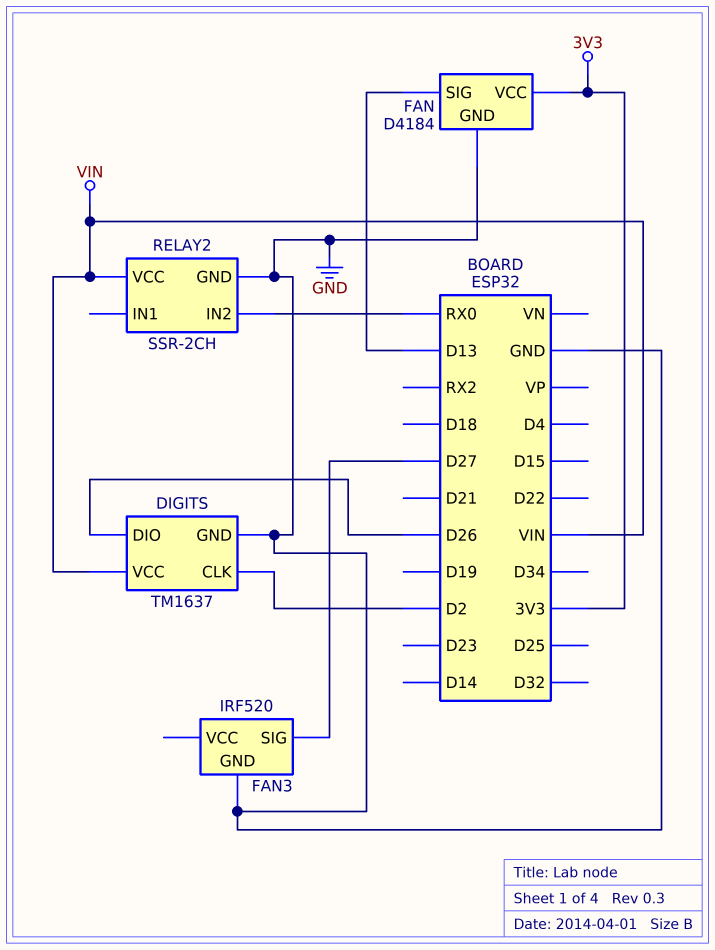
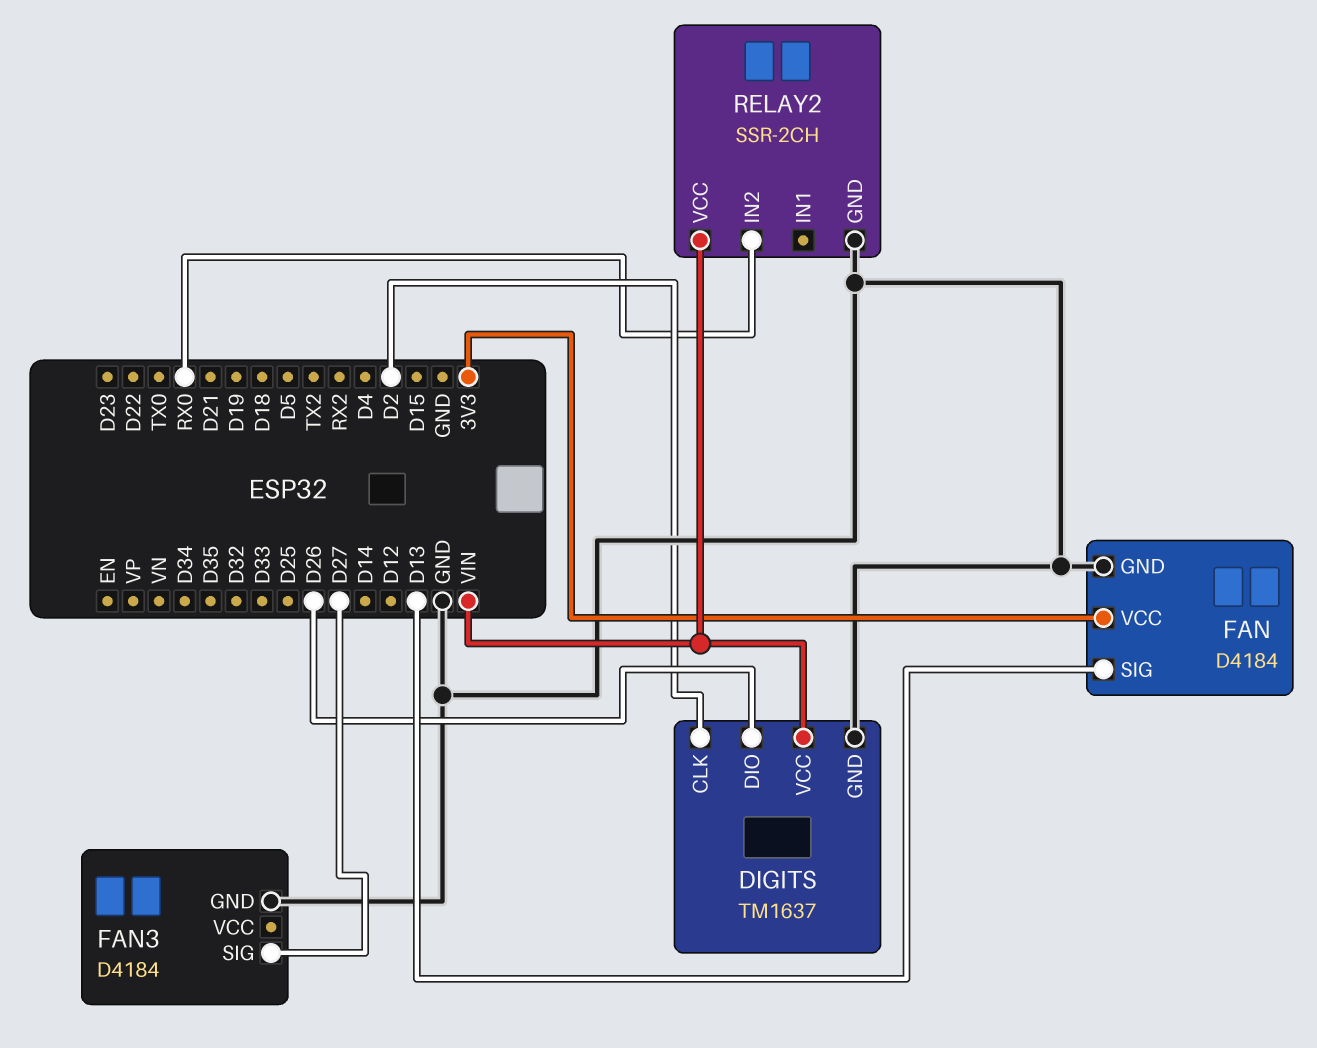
FAN3: IRF520 -> D4184

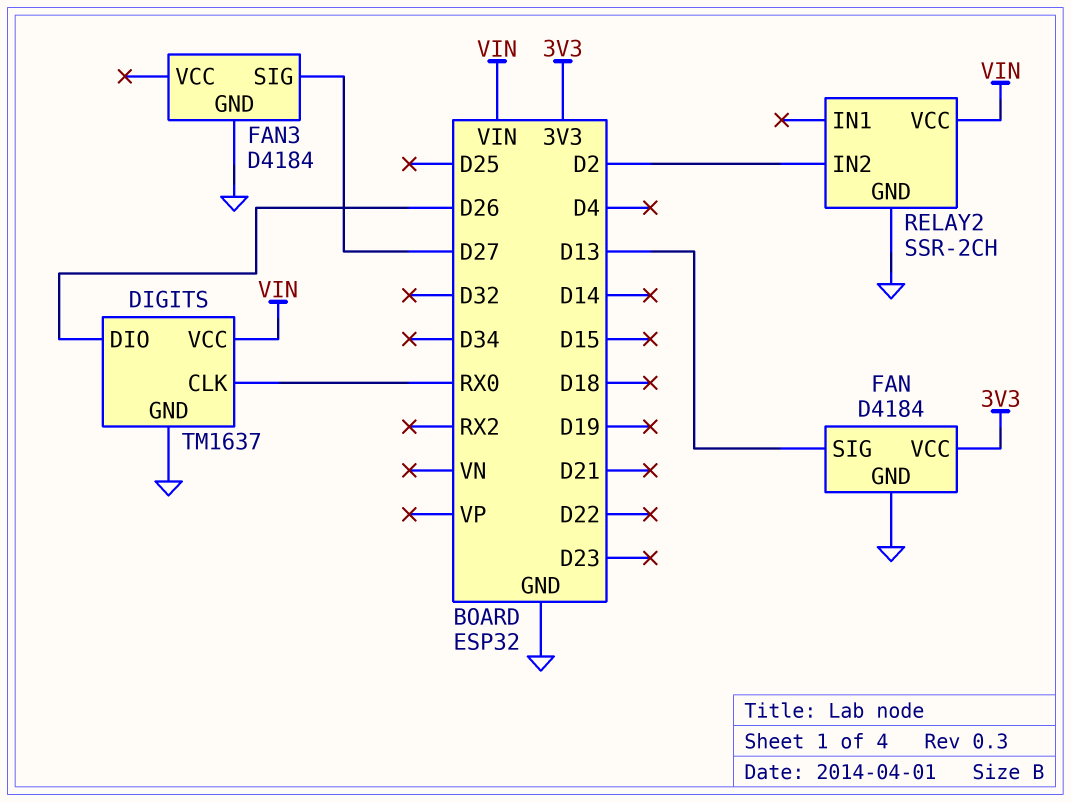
DIGITS pin CLK: D2 -> RX0
RELAY2 pin IN2: RX0 -> D2

